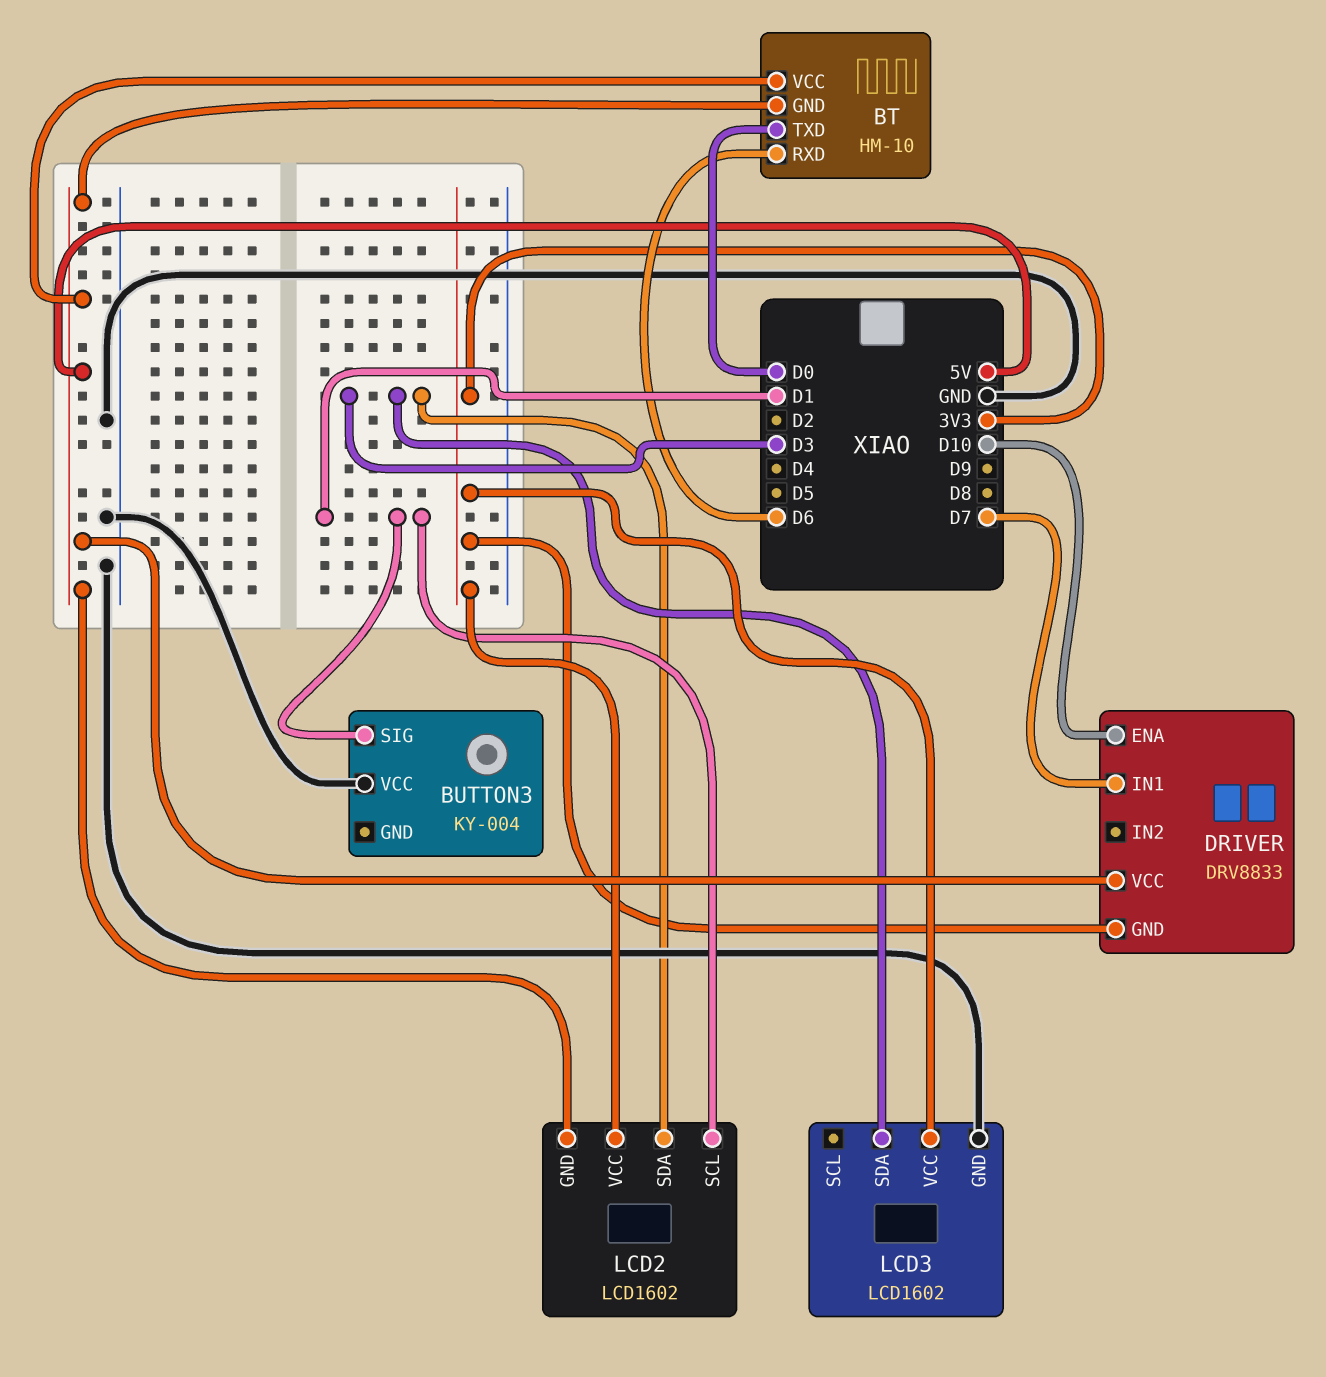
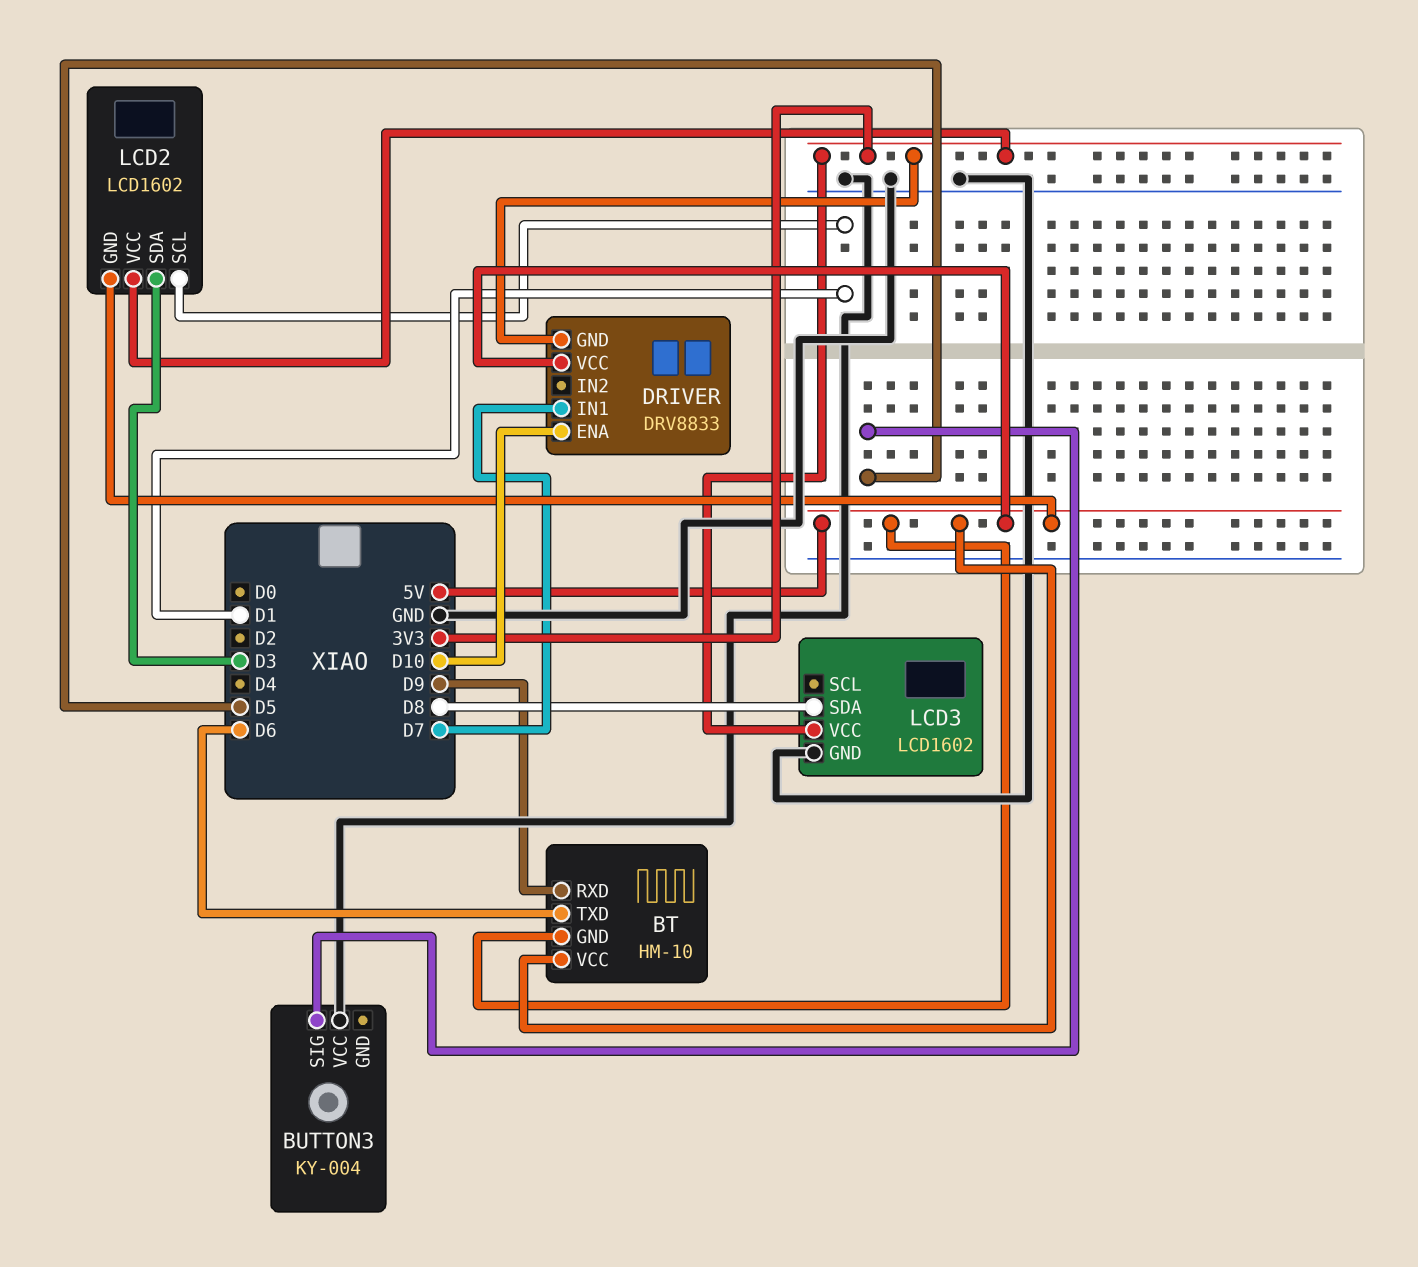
BT pin RXD: D6 -> D9
BT pin TXD: D0 -> D6
BUTTON3 pin SIG: D1 -> D5
LCD3 pin SDA: D3 -> D8

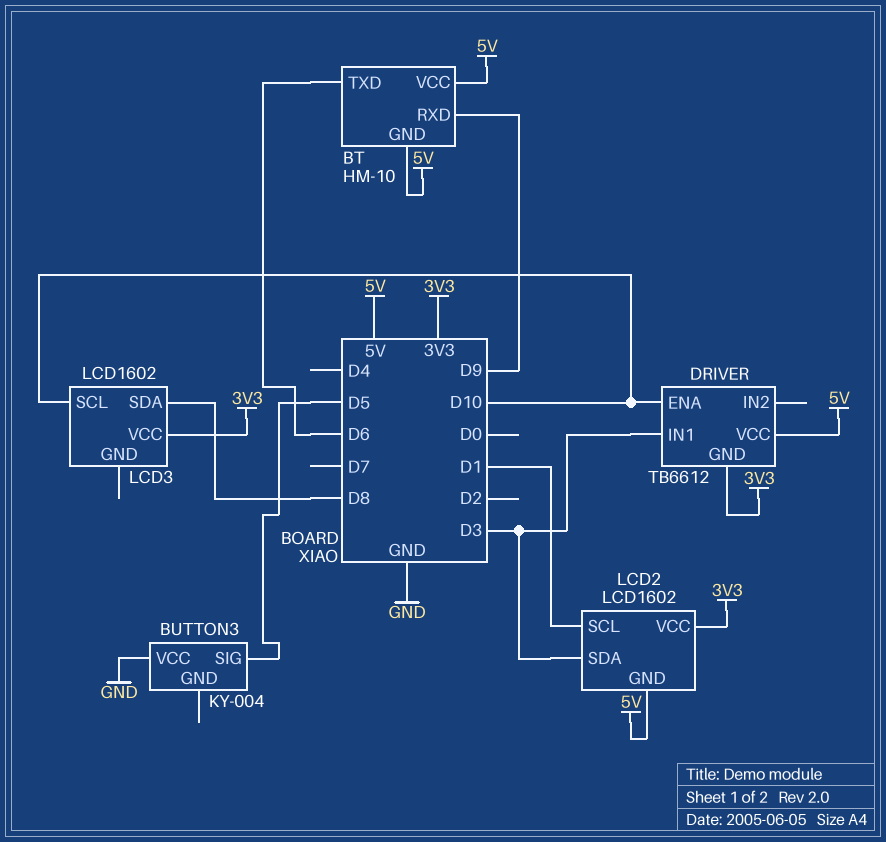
DRIVER: DRV8833 -> TB6612
DRIVER pin IN1: D7 -> D3
LCD3 pin GND: GND -> none
LCD3 pin SCL: none -> D10

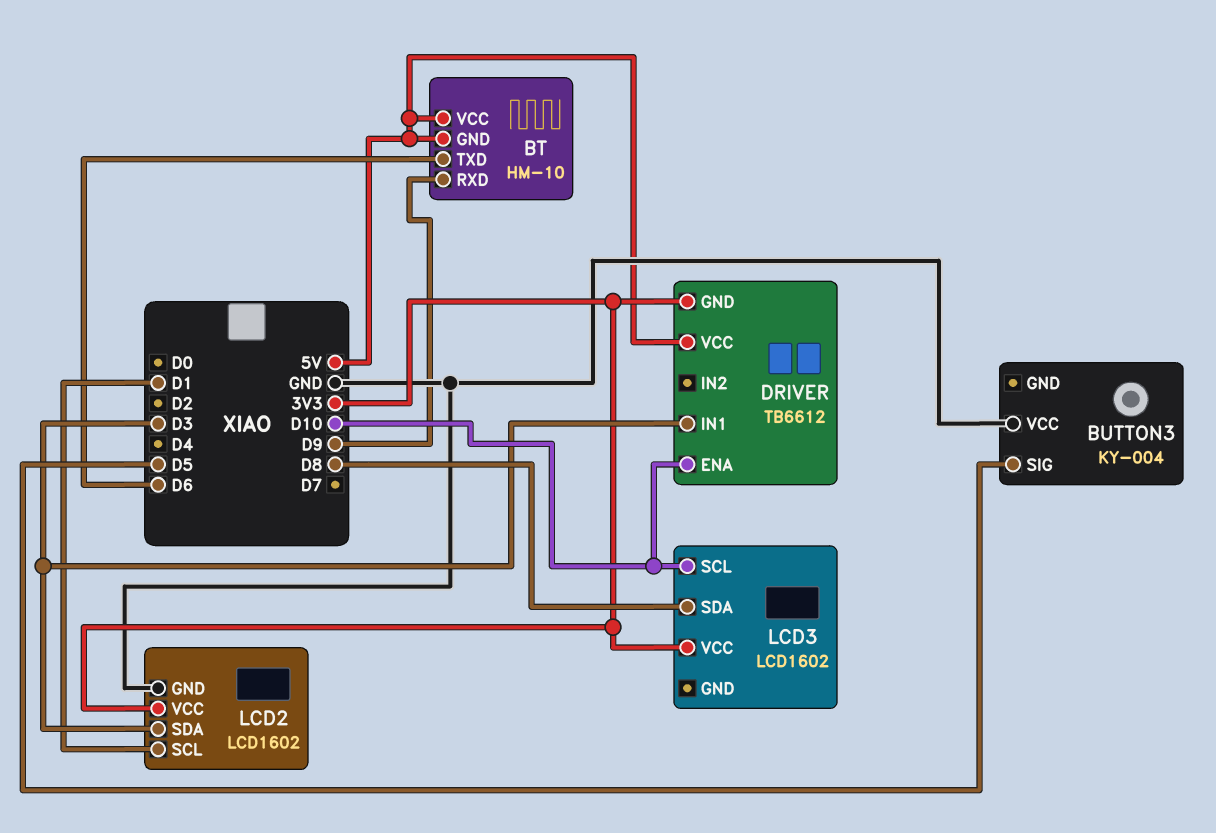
LCD2 pin GND: 5V -> GND

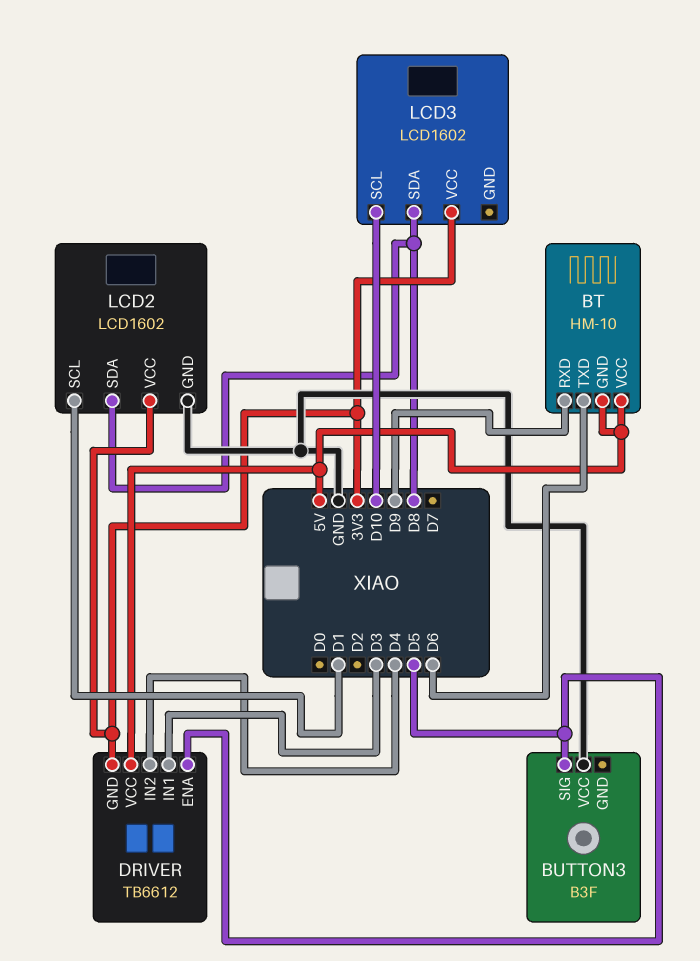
BUTTON3: KY-004 -> B3F
DRIVER pin ENA: D10 -> D5
DRIVER pin IN2: none -> D4
LCD2 pin SDA: D3 -> D8

